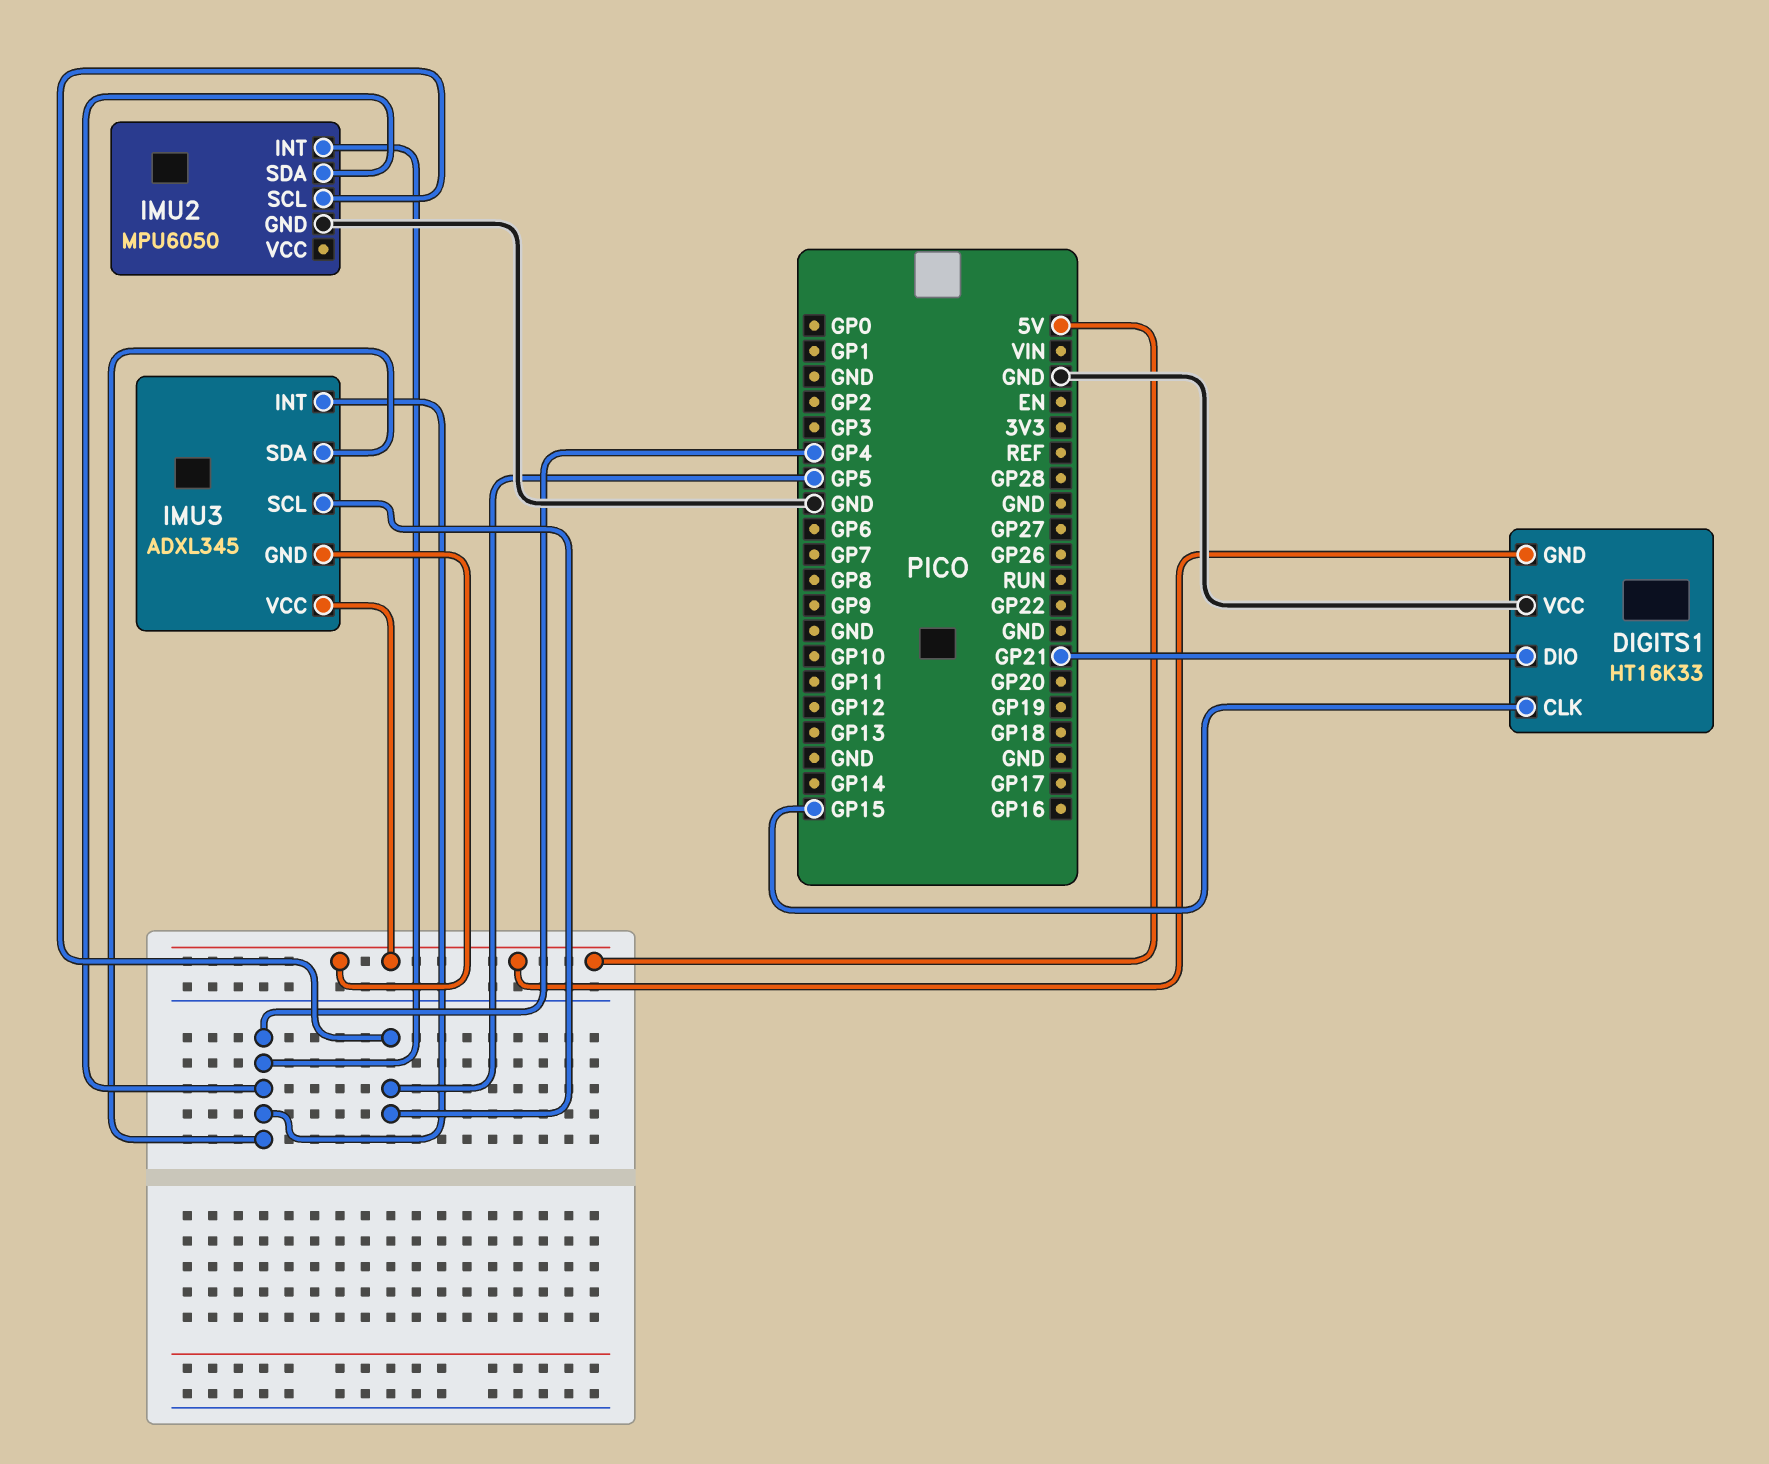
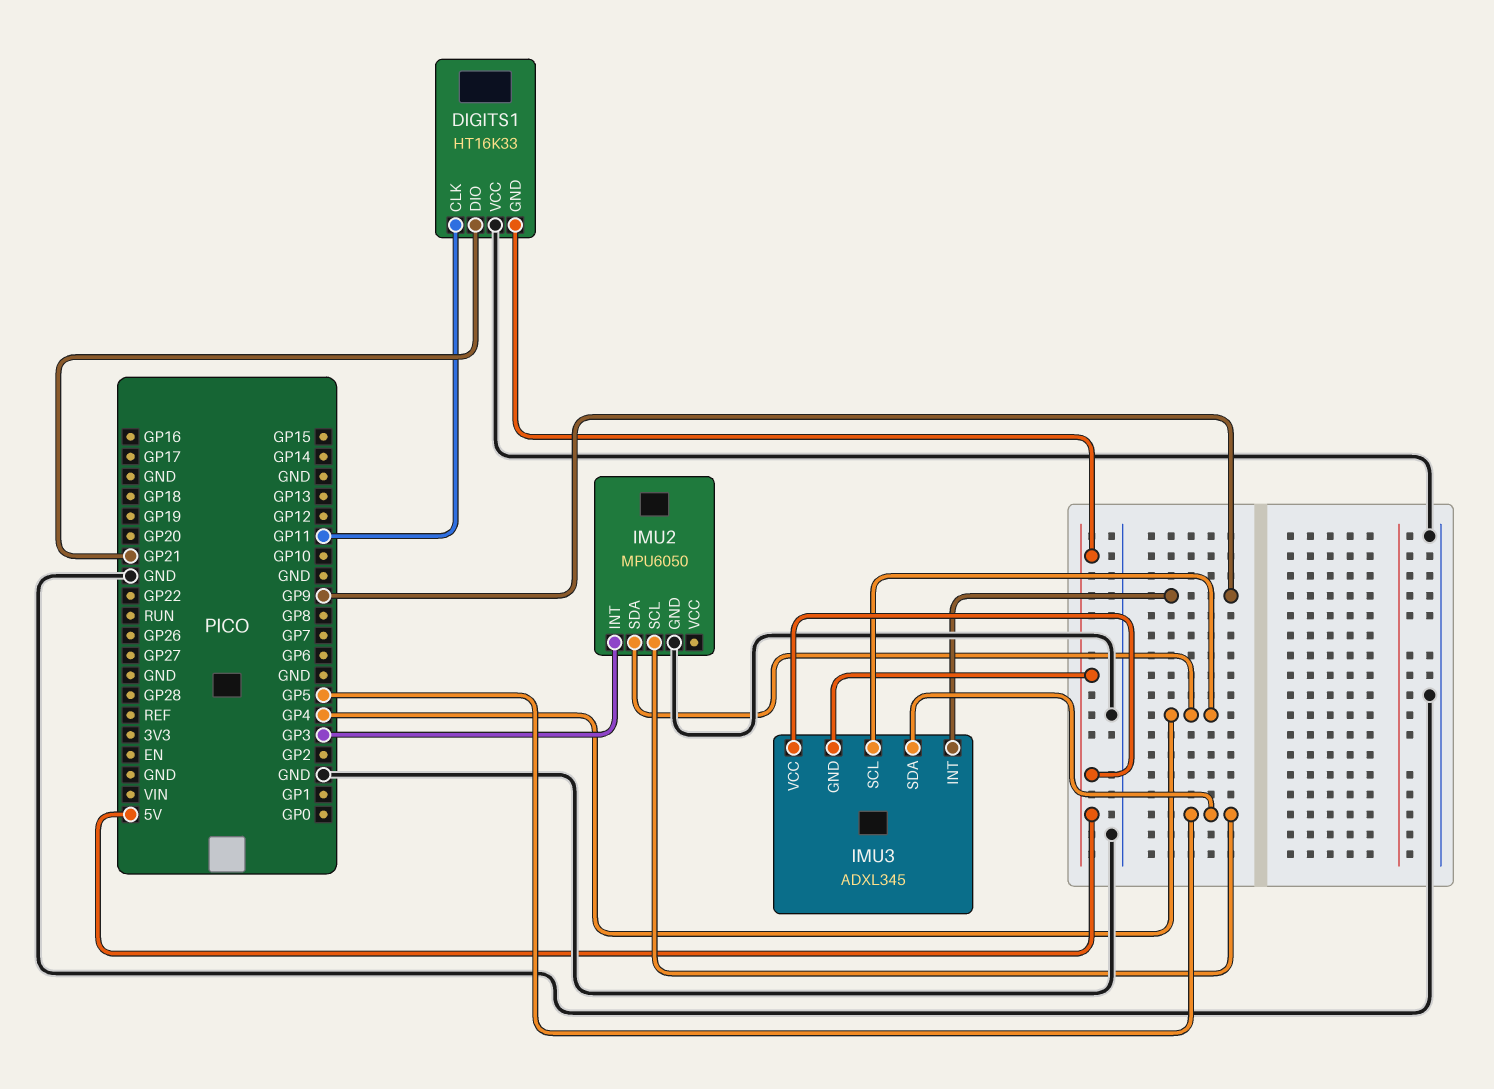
DIGITS1 pin CLK: GP15 -> GP11
IMU2 pin INT: GP4 -> GP3
IMU3 pin INT: GP4 -> GP9
IMU3 pin SCL: GP5 -> GP4
IMU3 pin SDA: GP4 -> GP5

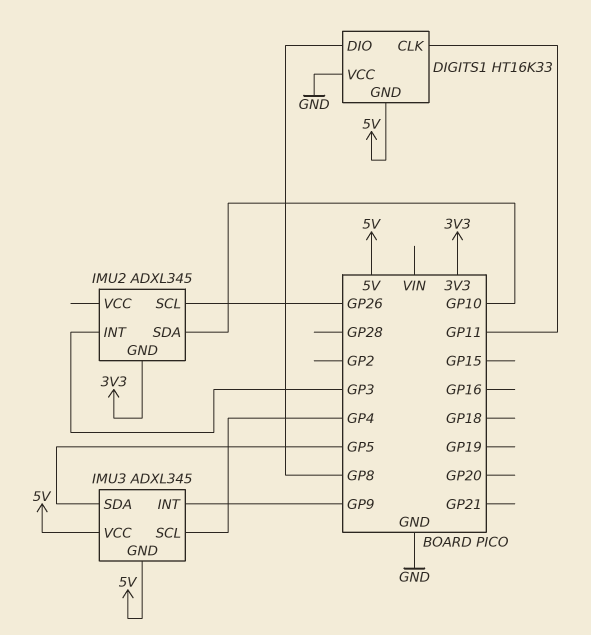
DIGITS1 pin DIO: GP21 -> GP8
IMU2: MPU6050 -> ADXL345
IMU2 pin GND: GND -> 3V3
IMU2 pin SCL: GP5 -> GP26
IMU2 pin SDA: GP4 -> GP10

